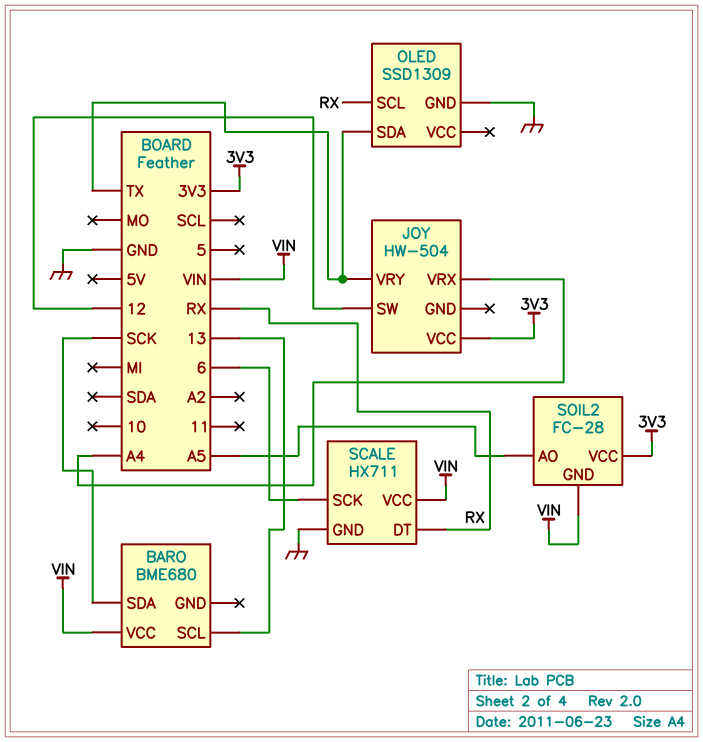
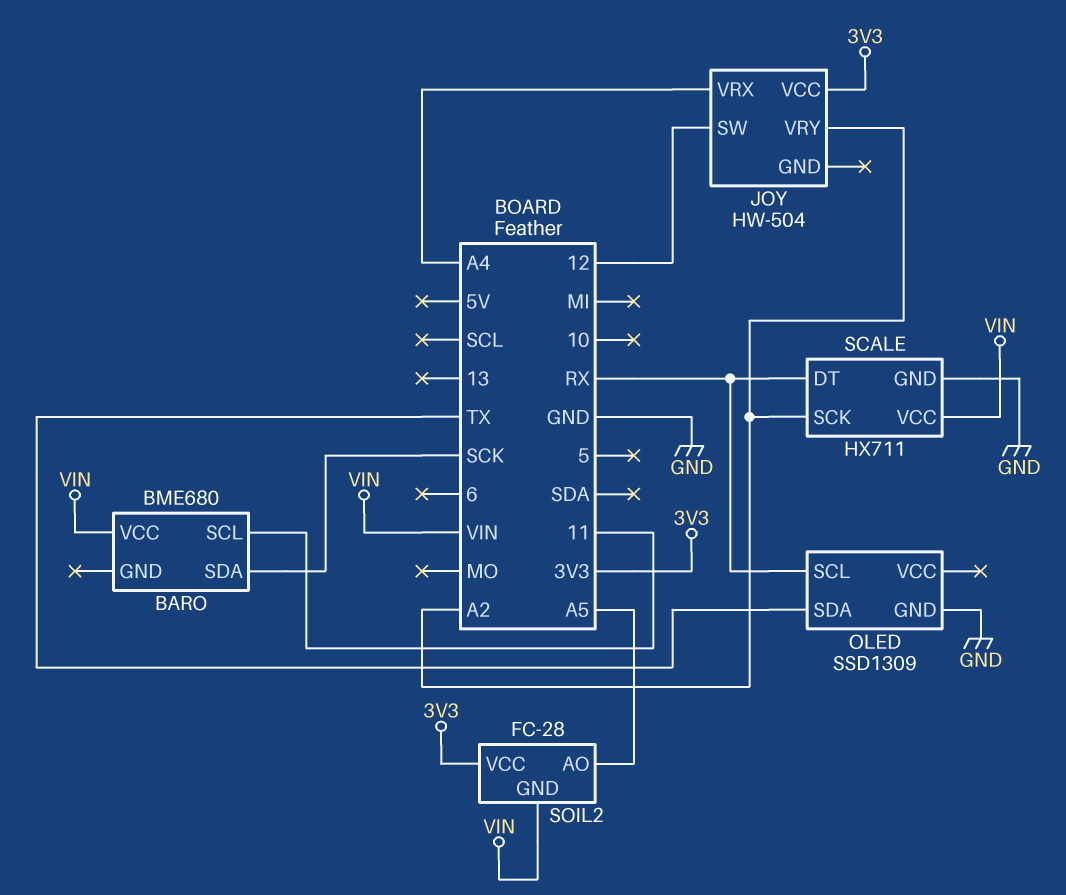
BARO pin SCL: 13 -> 11
JOY pin VRY: TX -> A2
SCALE pin SCK: 6 -> A2

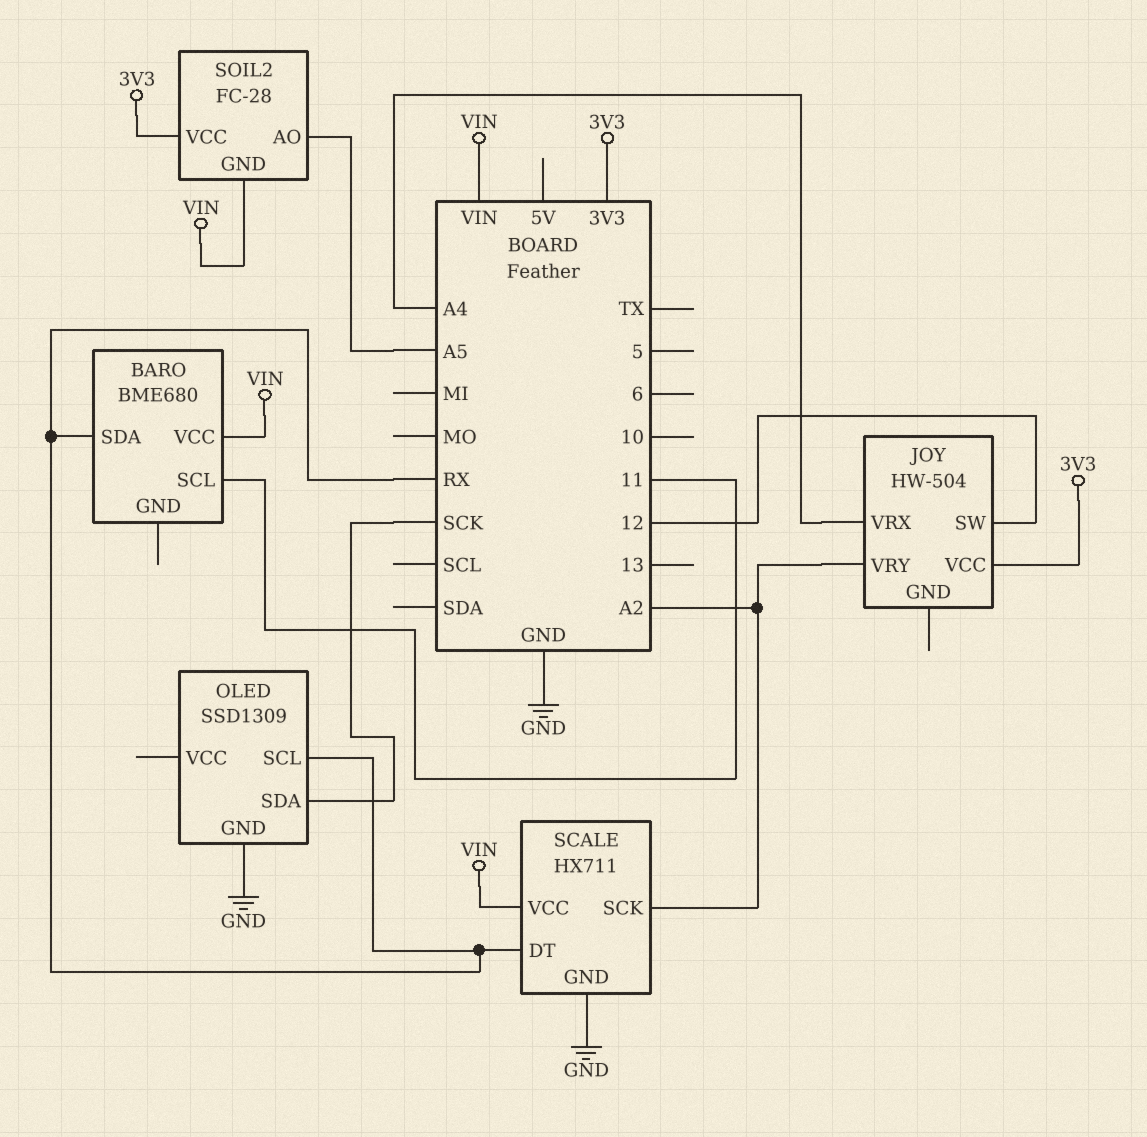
BARO pin SDA: SCK -> RX
OLED pin SDA: TX -> SCK

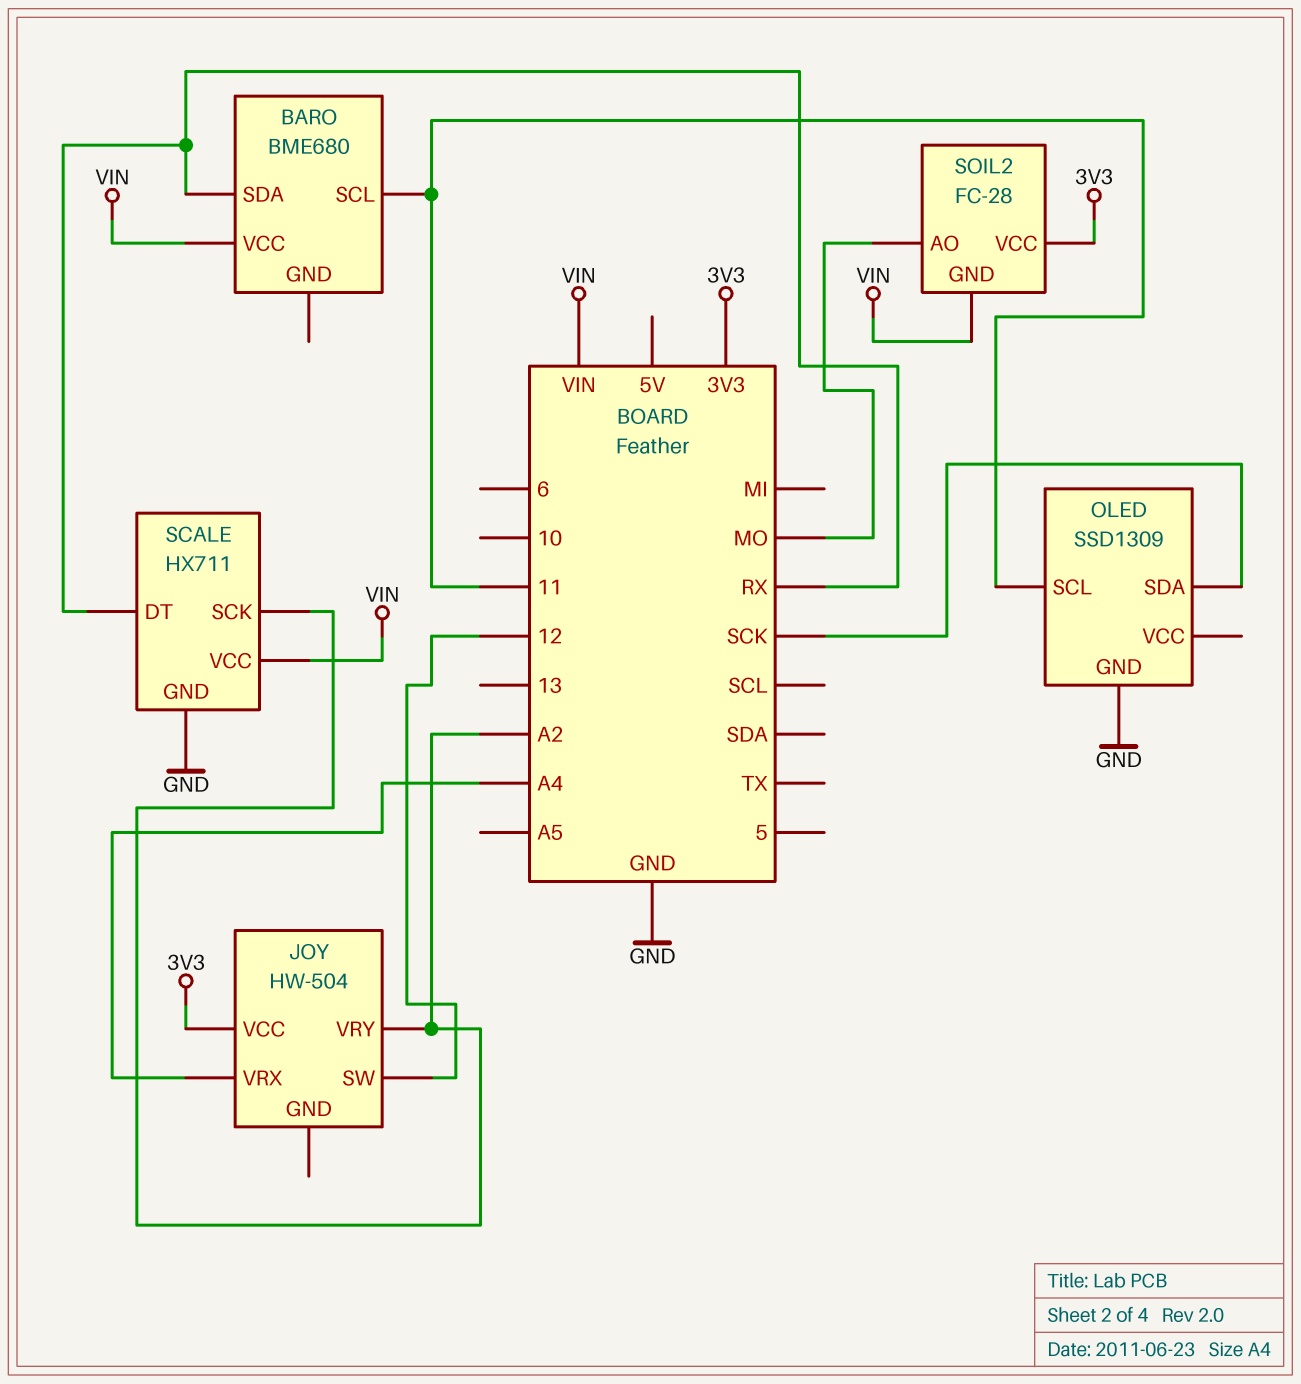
OLED pin SCL: RX -> 11
SOIL2 pin AO: A5 -> MO

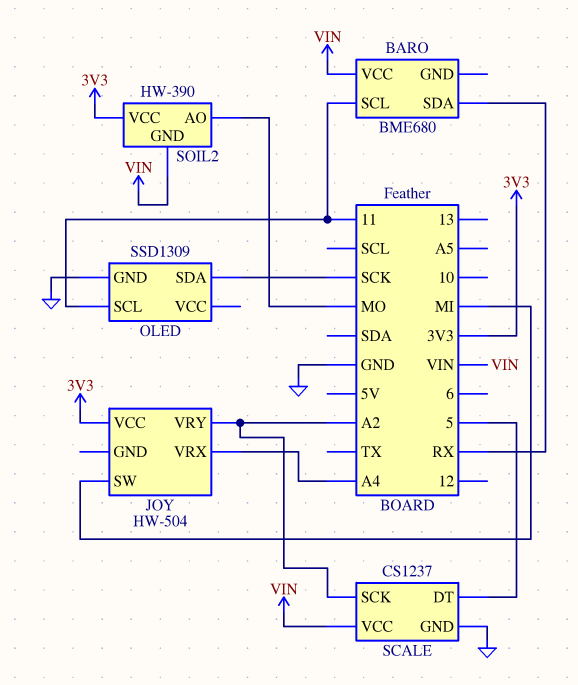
JOY pin SW: 12 -> MI
SCALE: HX711 -> CS1237
SCALE pin DT: RX -> 5
SOIL2: FC-28 -> HW-390

